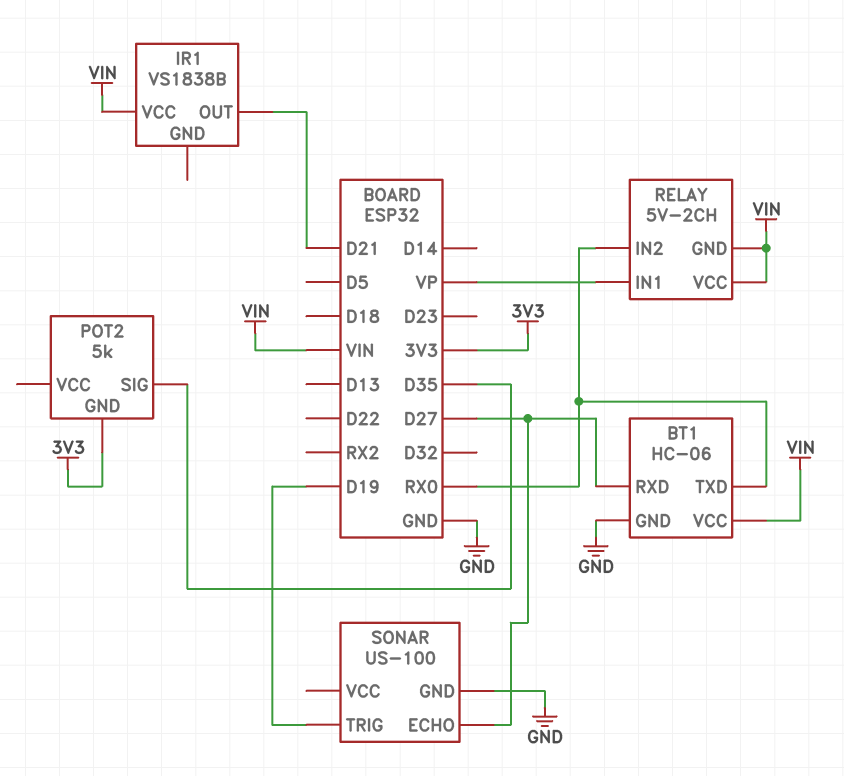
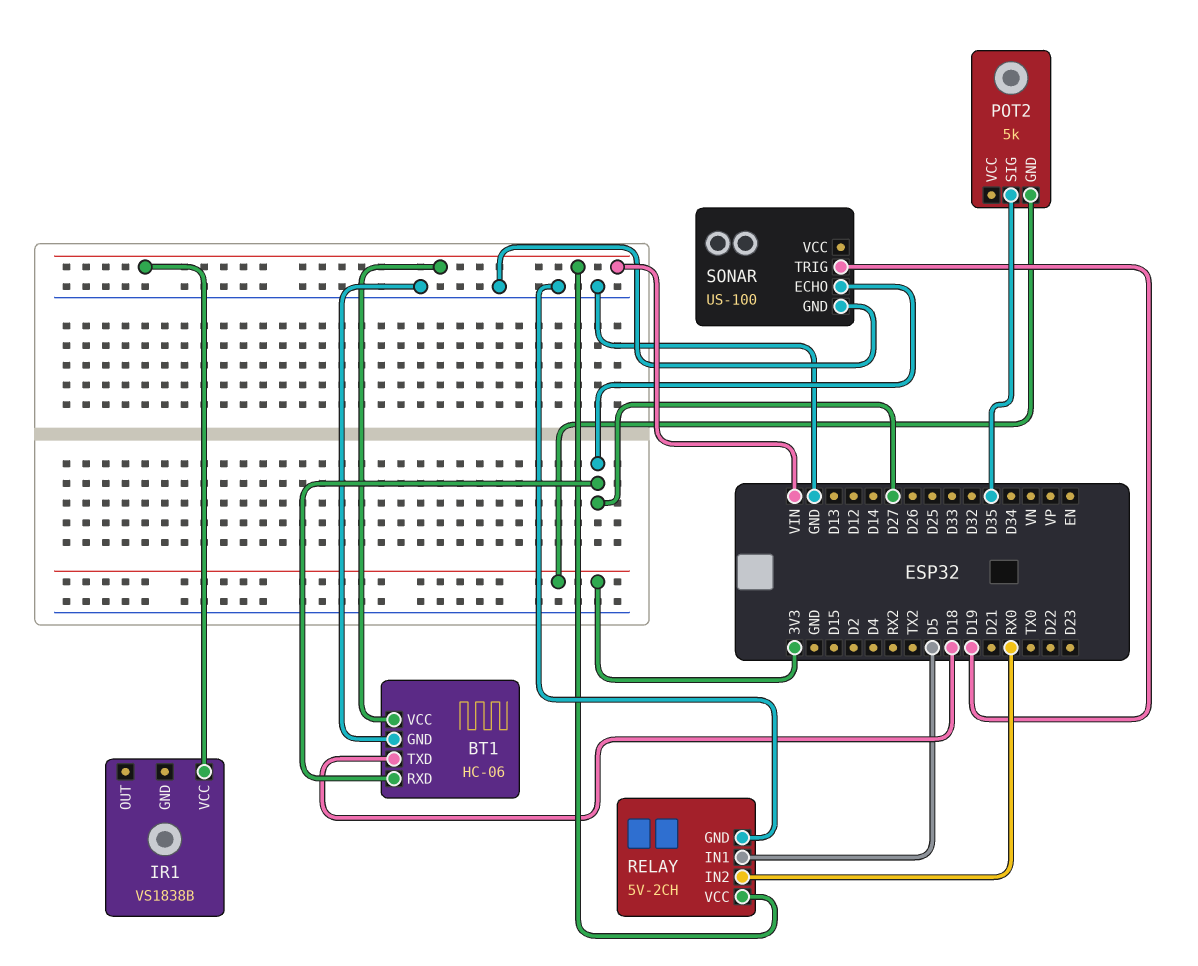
BT1 pin TXD: RX0 -> D18
IR1 pin OUT: D21 -> none
RELAY pin GND: VIN -> GND
RELAY pin IN1: VP -> D5

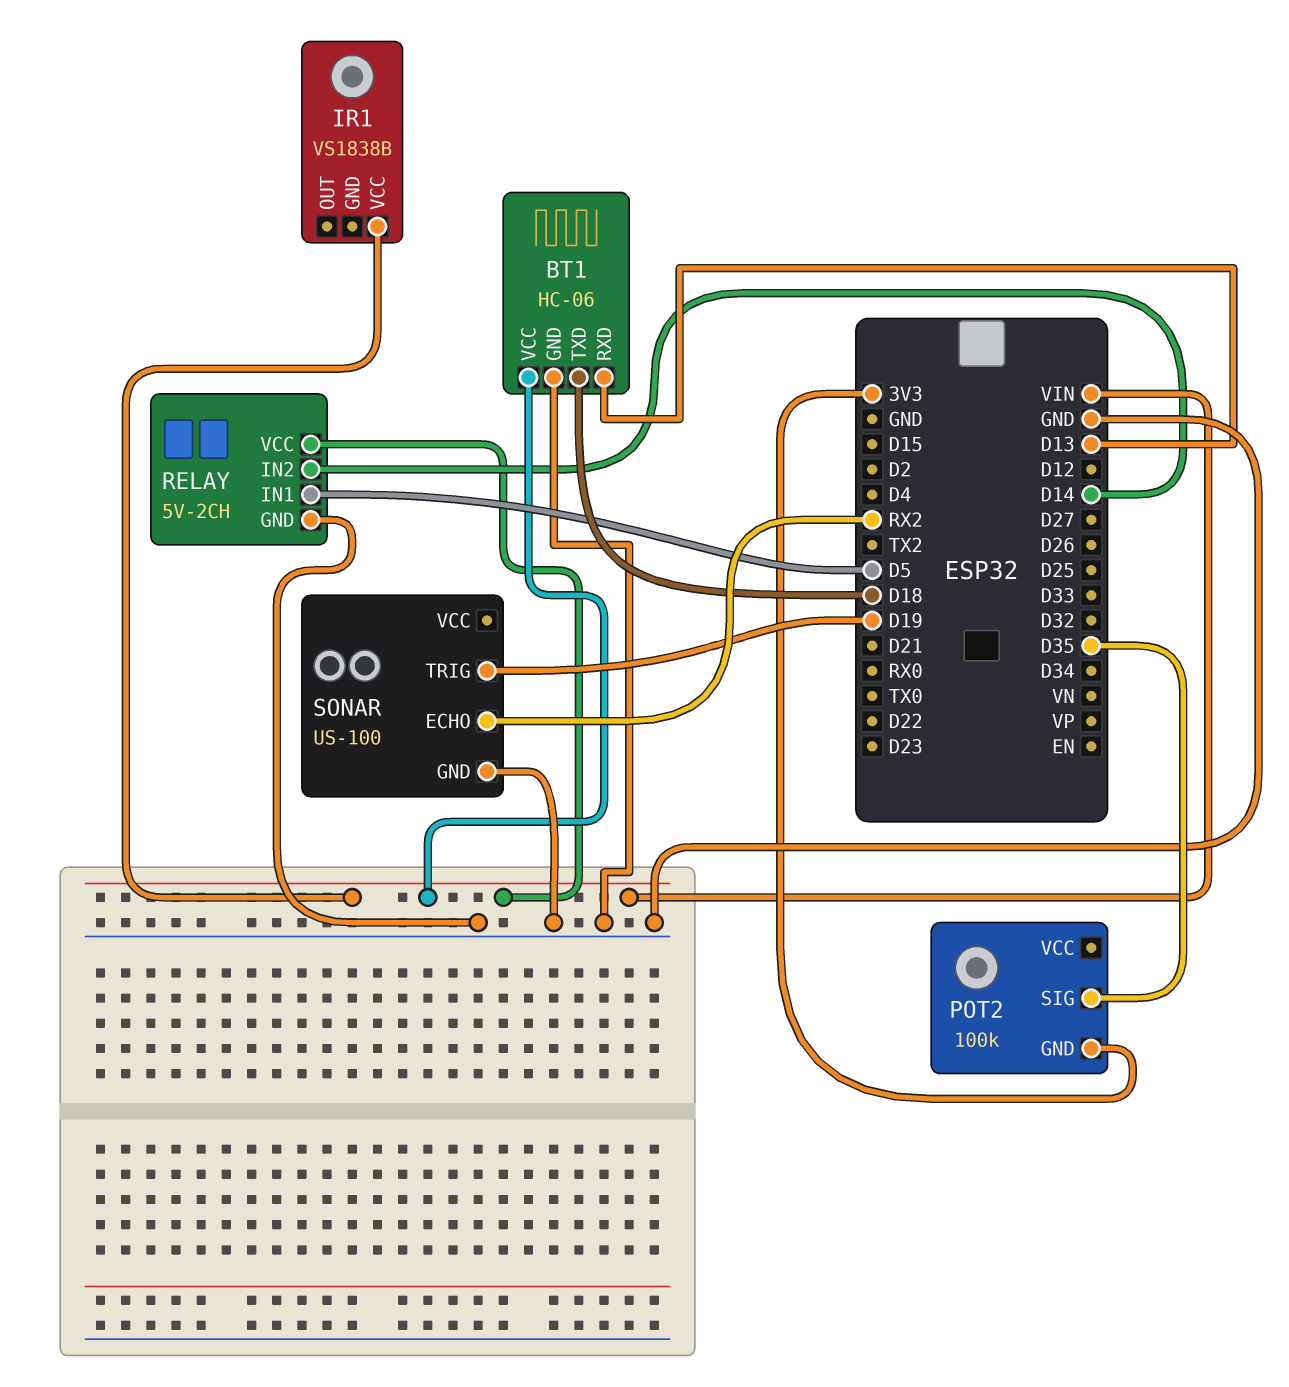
BT1 pin RXD: D27 -> D13
POT2: 5k -> 100k
RELAY pin IN2: RX0 -> D14
SONAR pin ECHO: D27 -> RX2

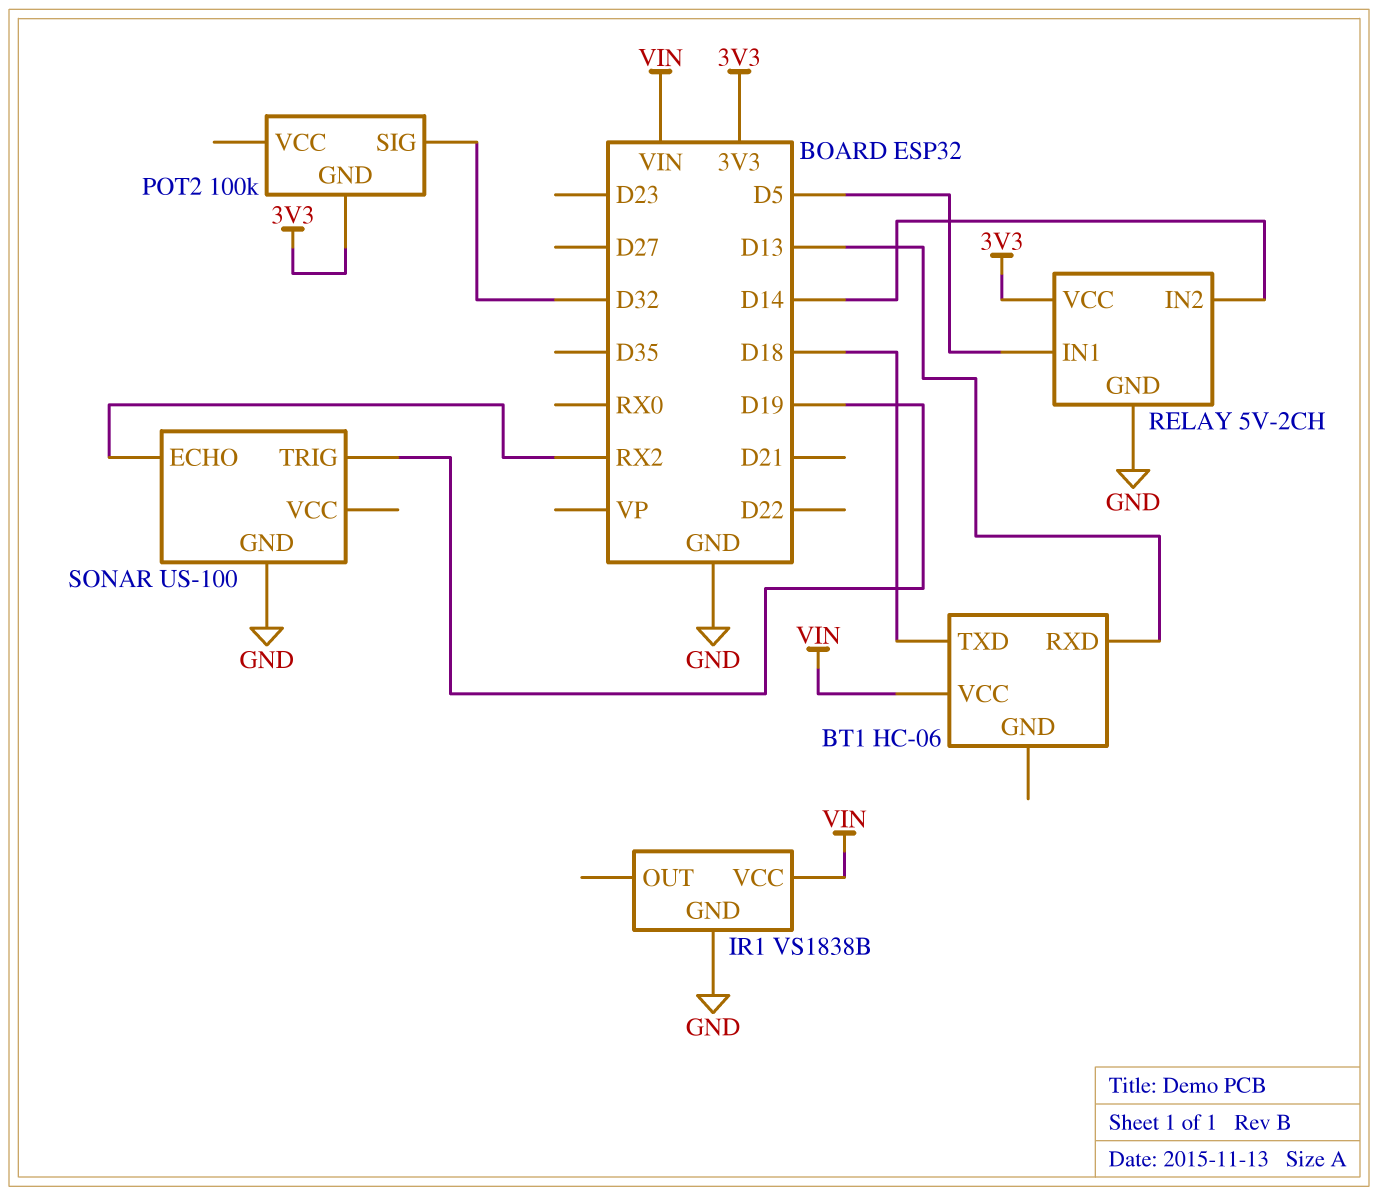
BT1 pin GND: GND -> none
IR1 pin GND: none -> GND
POT2 pin SIG: D35 -> D32
RELAY pin VCC: VIN -> 3V3

